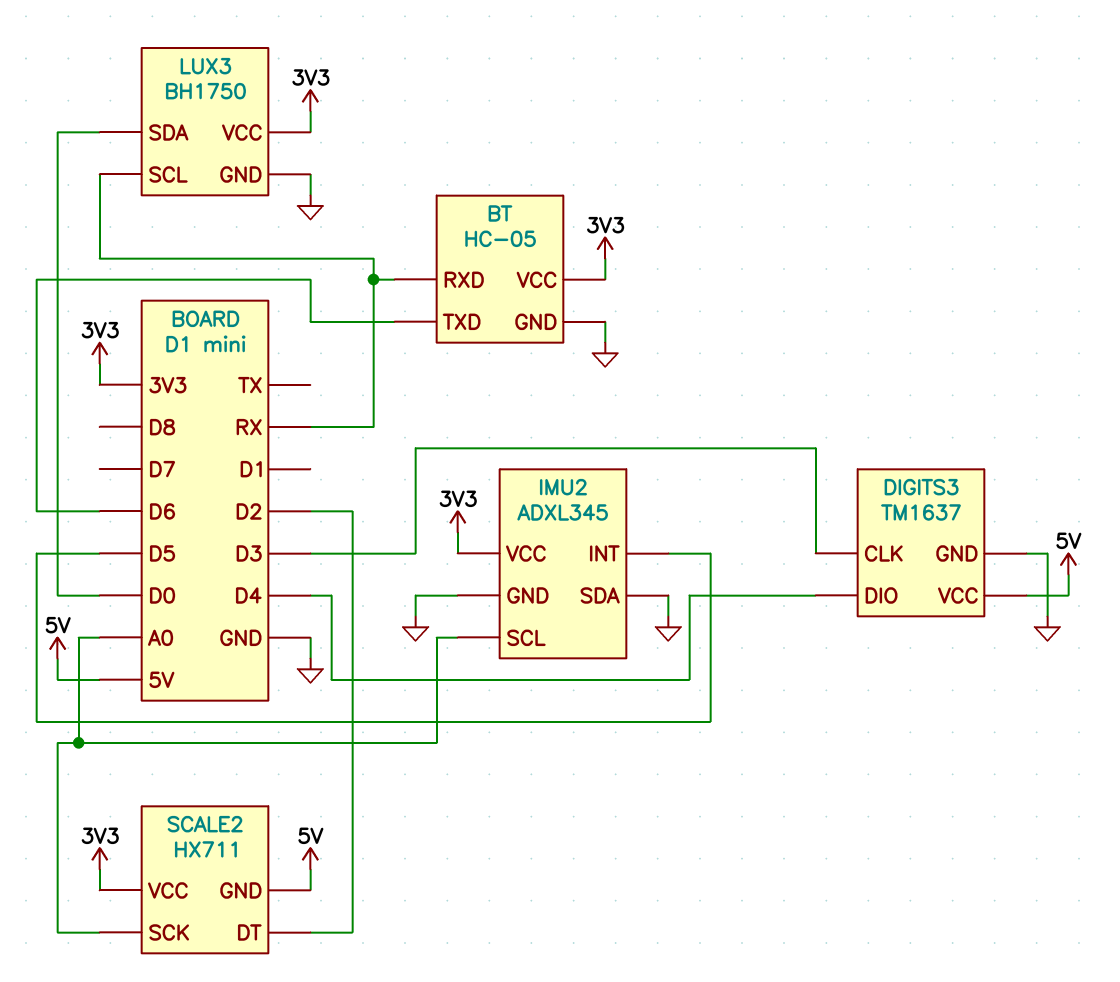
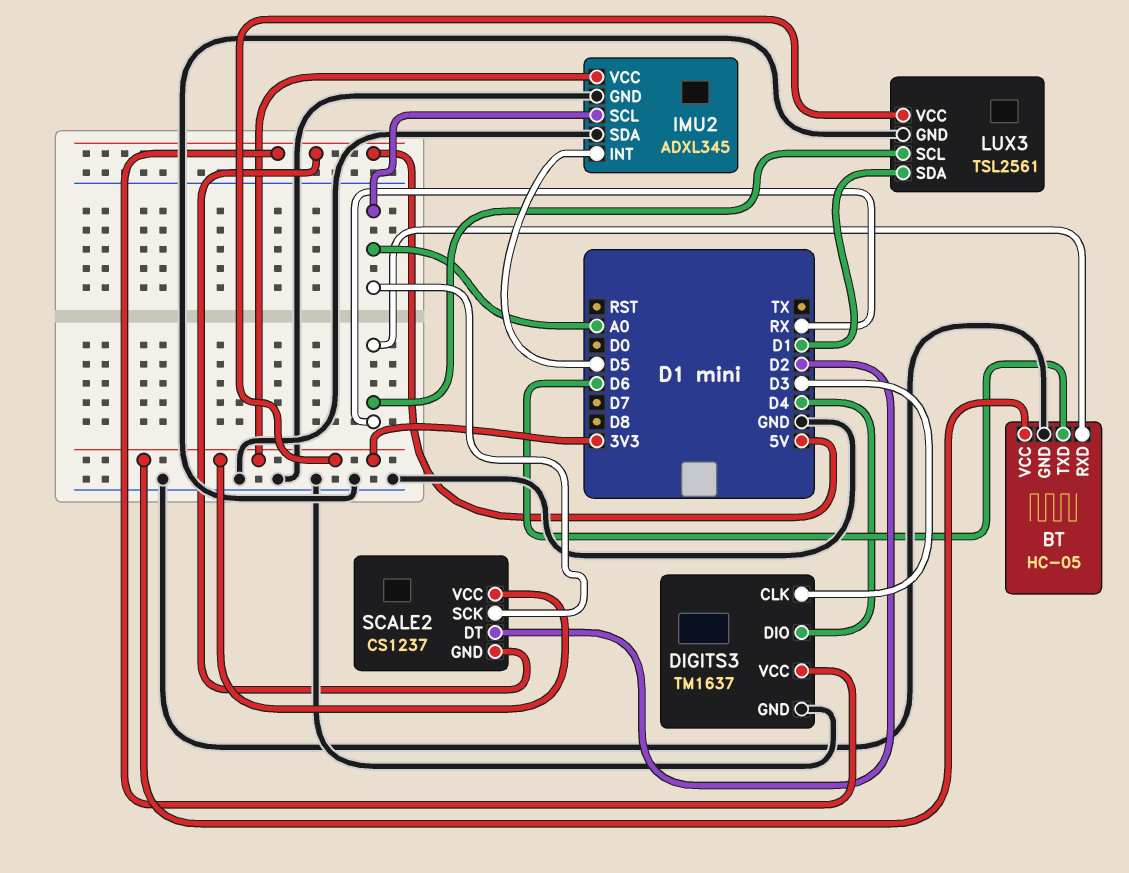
LUX3: BH1750 -> TSL2561
LUX3 pin SDA: D0 -> D1
SCALE2: HX711 -> CS1237

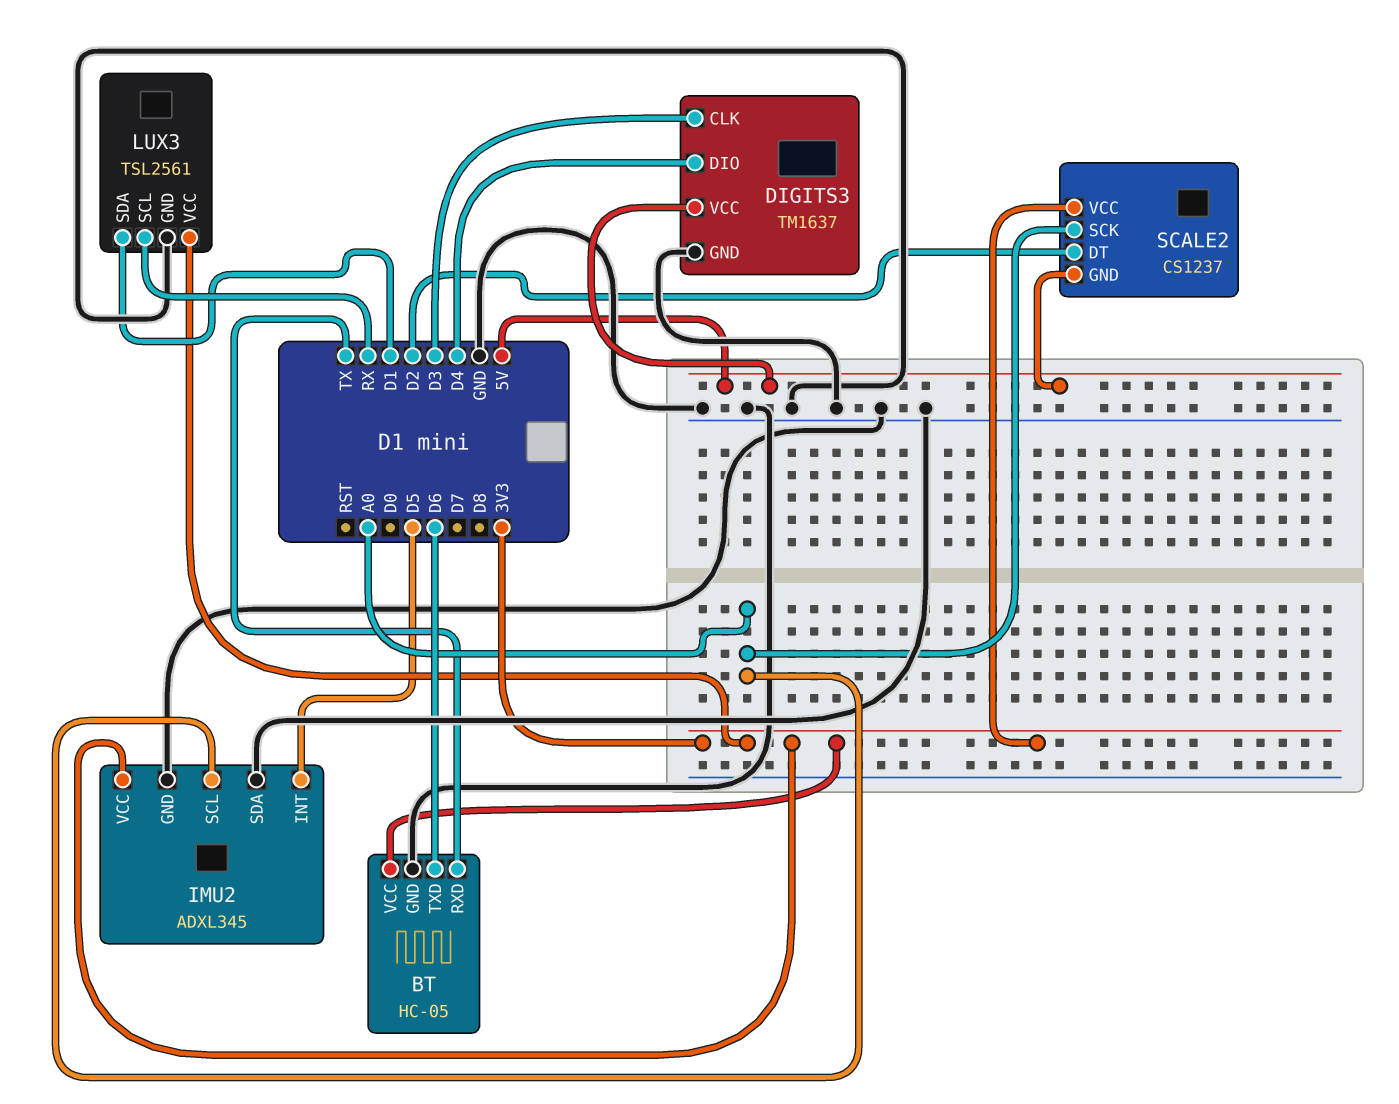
BT pin RXD: RX -> TX

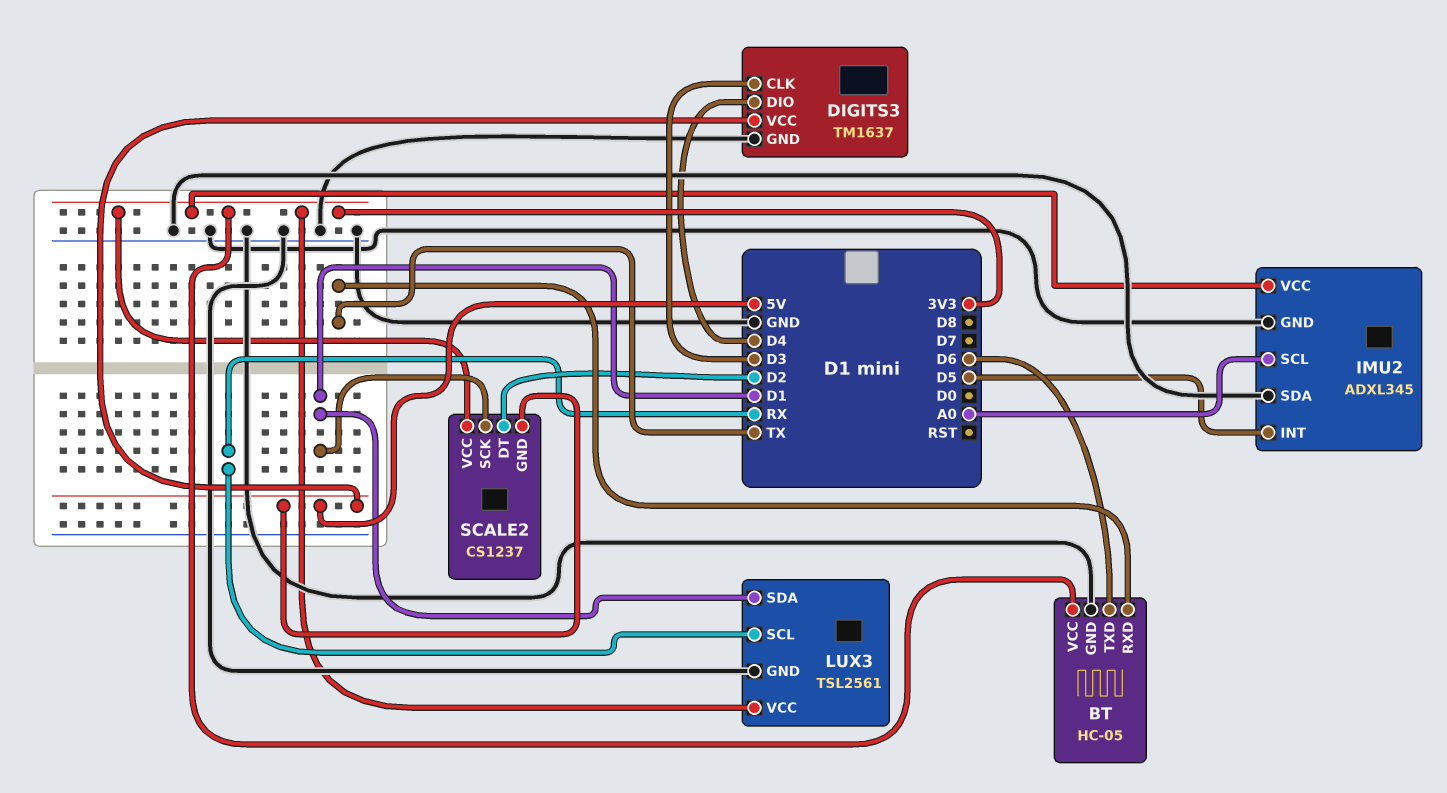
SCALE2 pin SCK: A0 -> D1

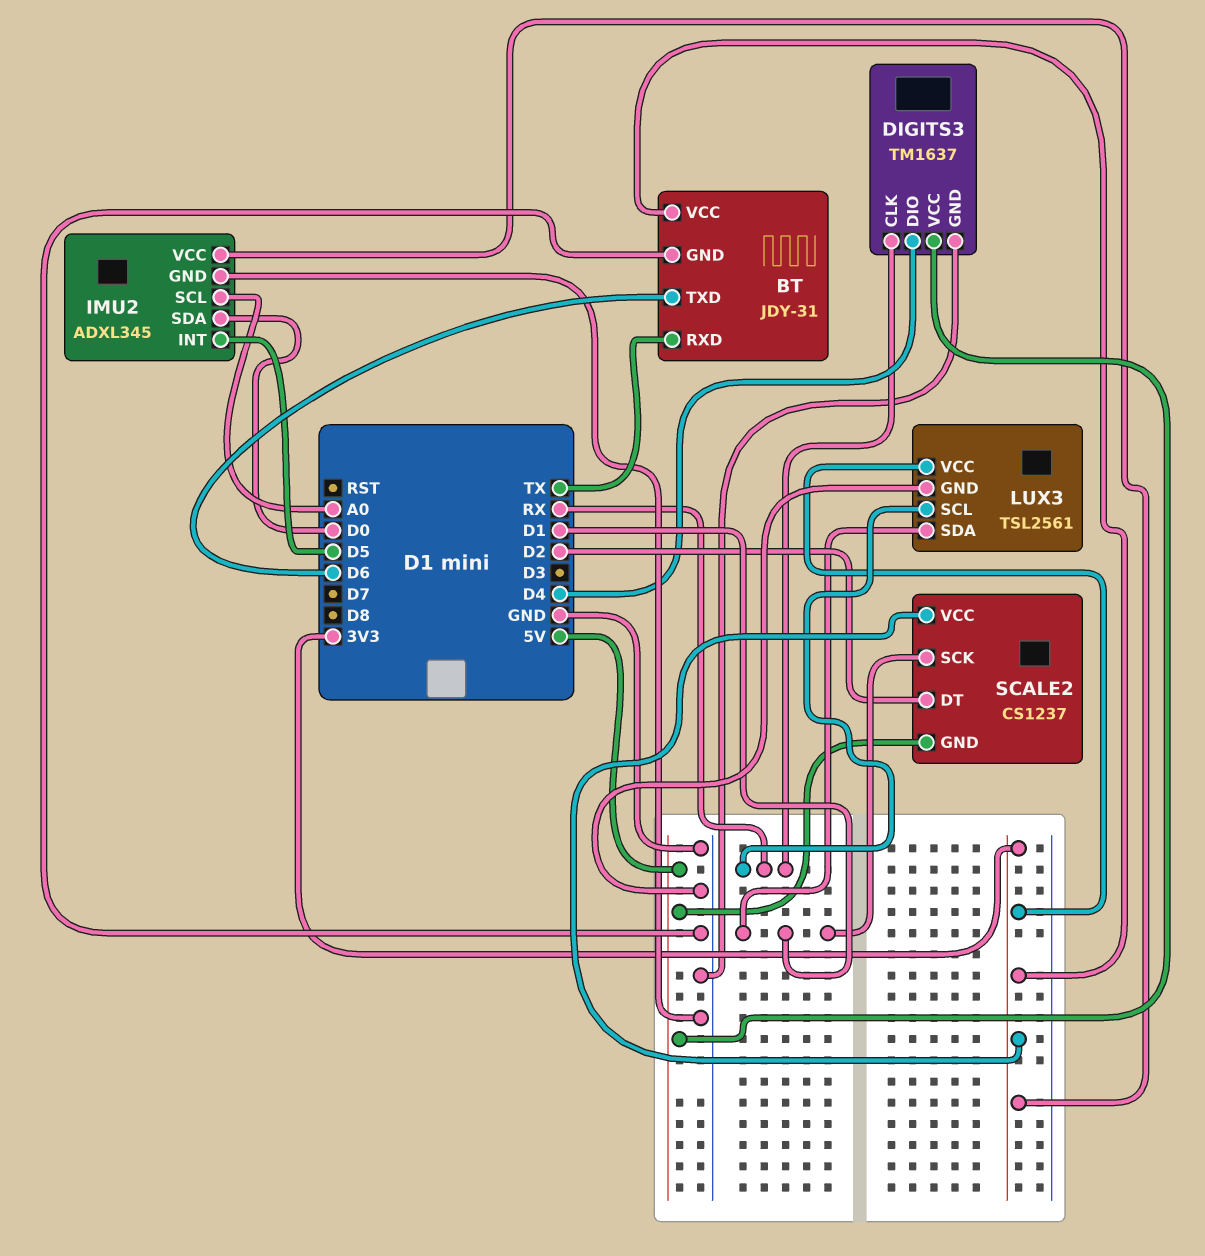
BT: HC-05 -> JDY-31
DIGITS3 pin CLK: D3 -> RX
IMU2 pin SDA: GND -> D0

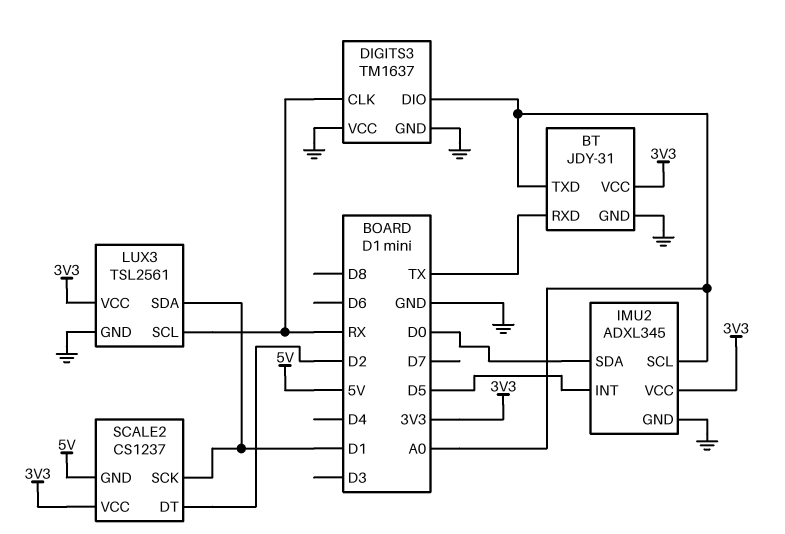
BT pin TXD: D6 -> A0
DIGITS3 pin DIO: D4 -> A0
DIGITS3 pin VCC: 5V -> GND

